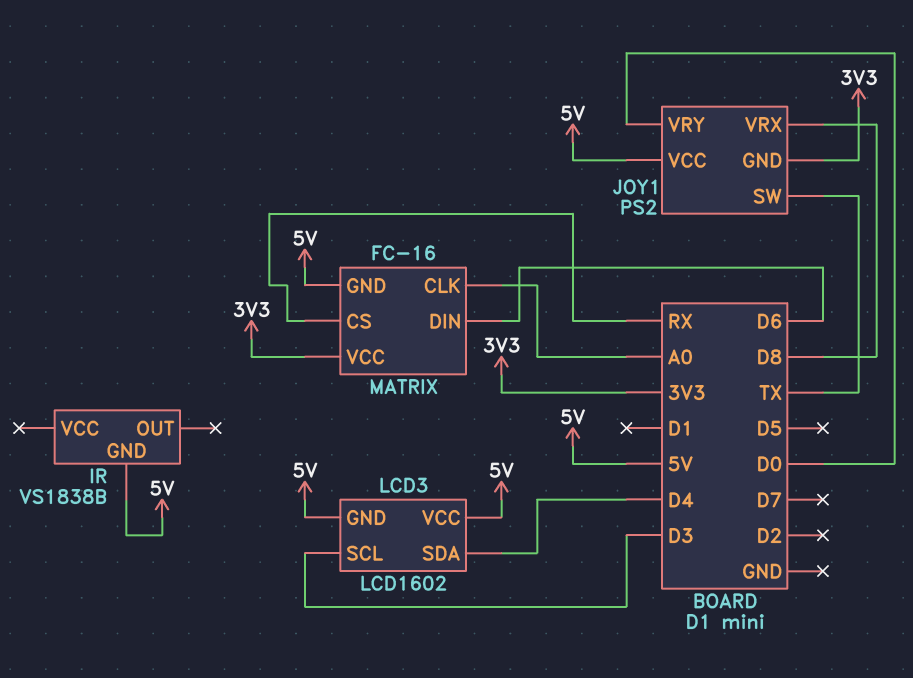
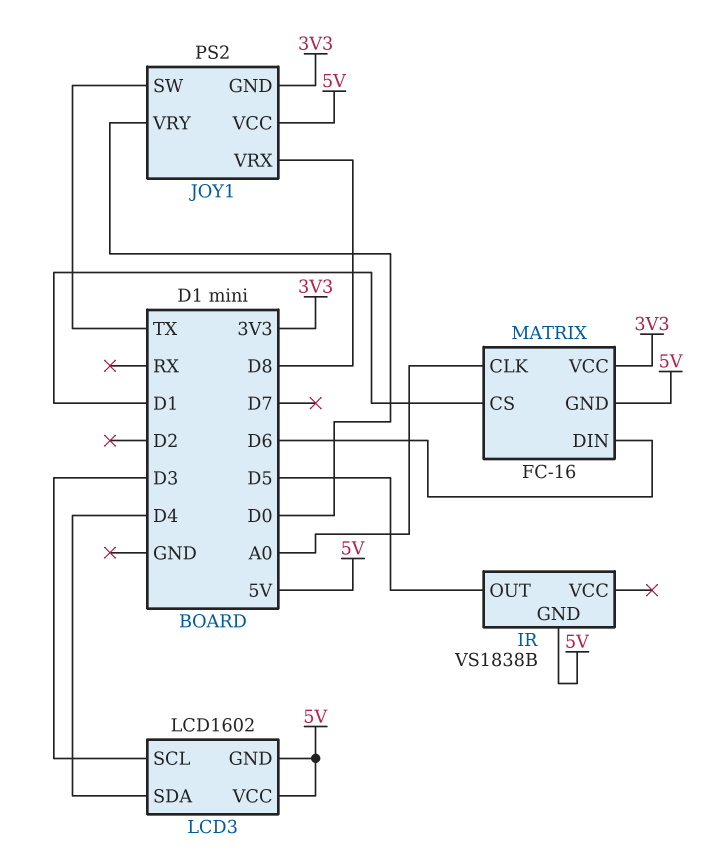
IR pin OUT: none -> D5
MATRIX pin CS: RX -> D1

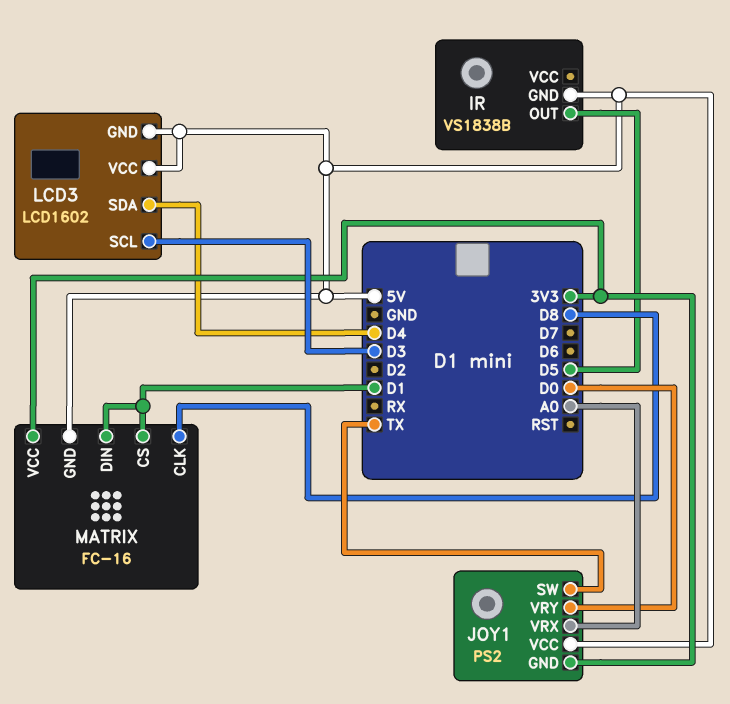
JOY1 pin VRX: D8 -> A0
MATRIX pin CLK: A0 -> D8
MATRIX pin DIN: D6 -> D1

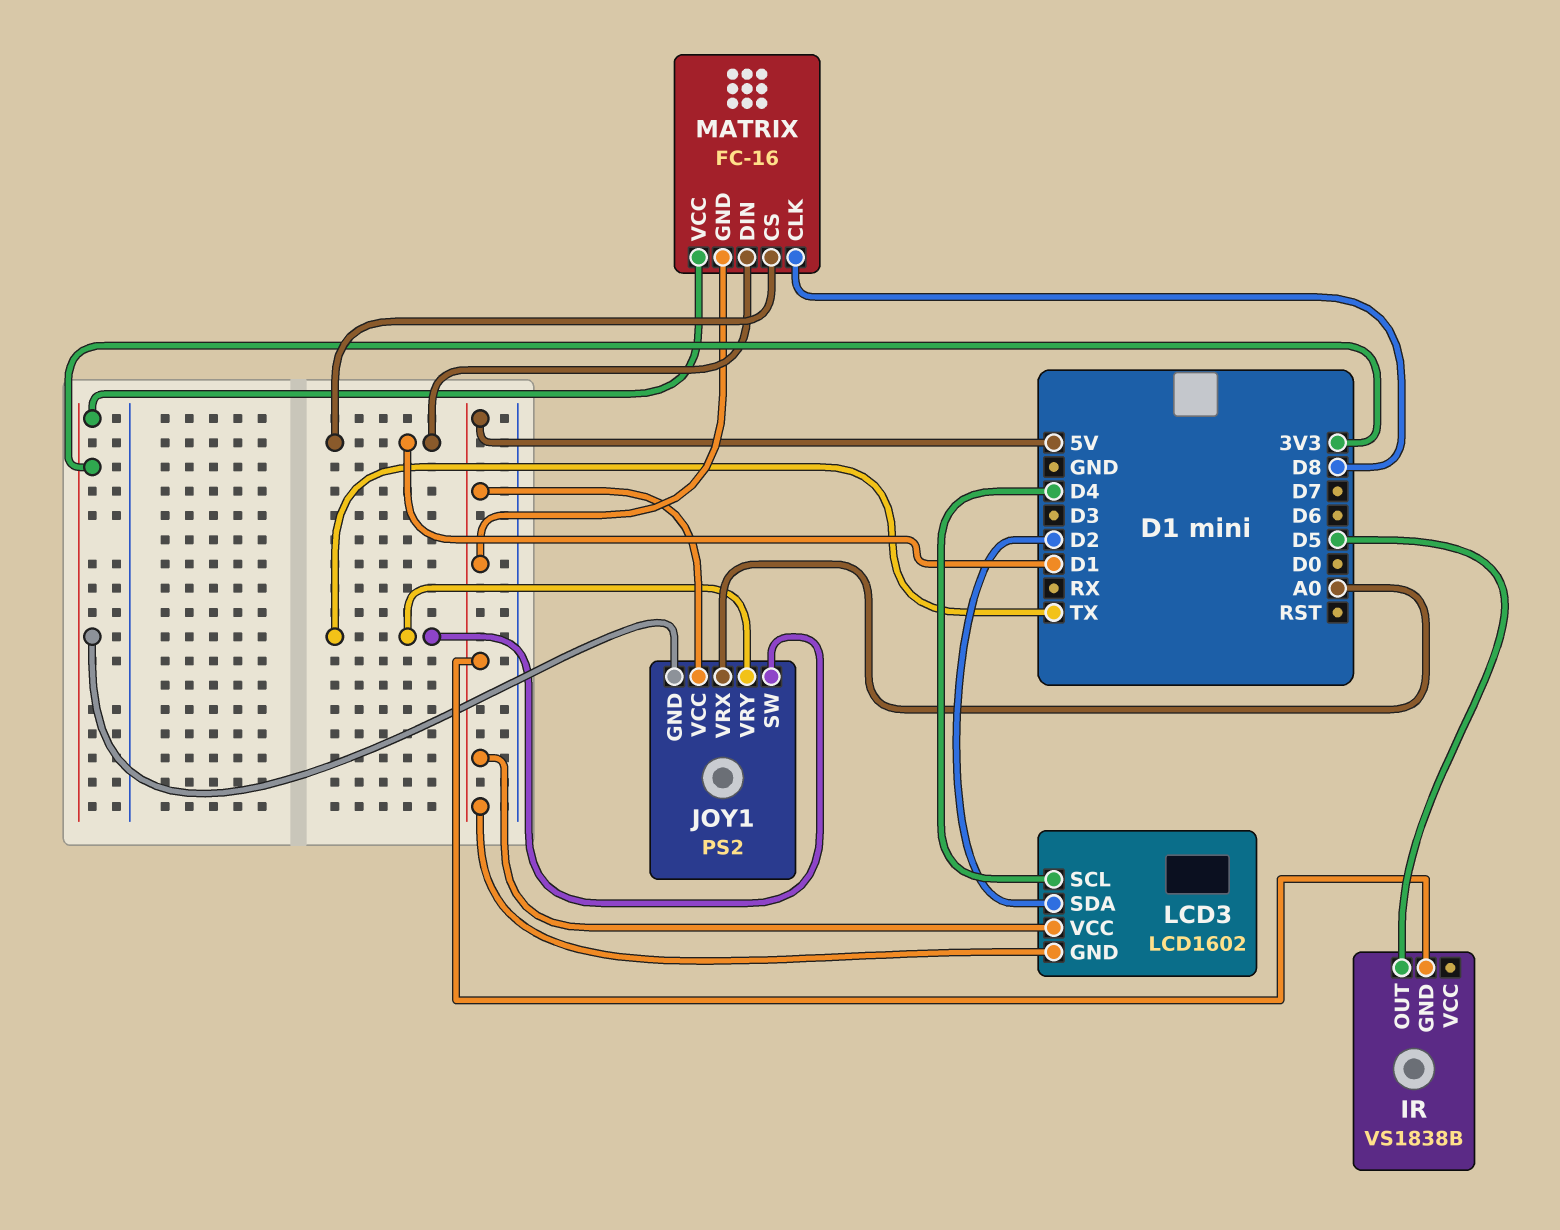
JOY1 pin VRY: D0 -> TX
LCD3 pin SCL: D3 -> D4
LCD3 pin SDA: D4 -> D2

